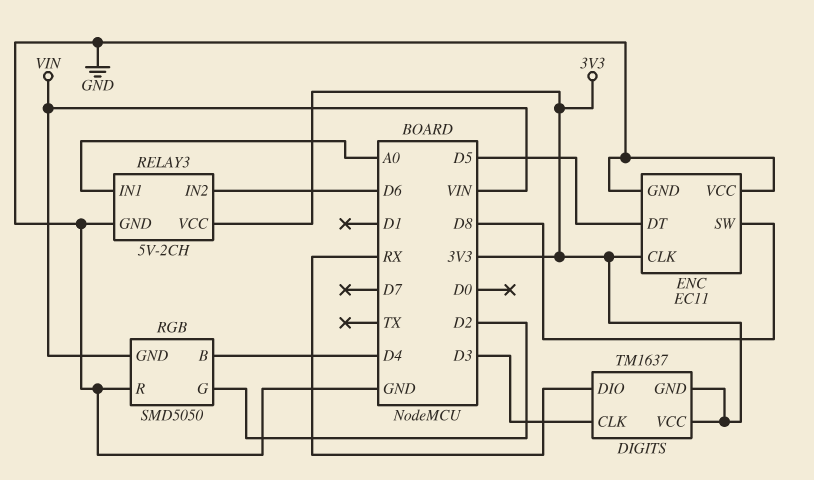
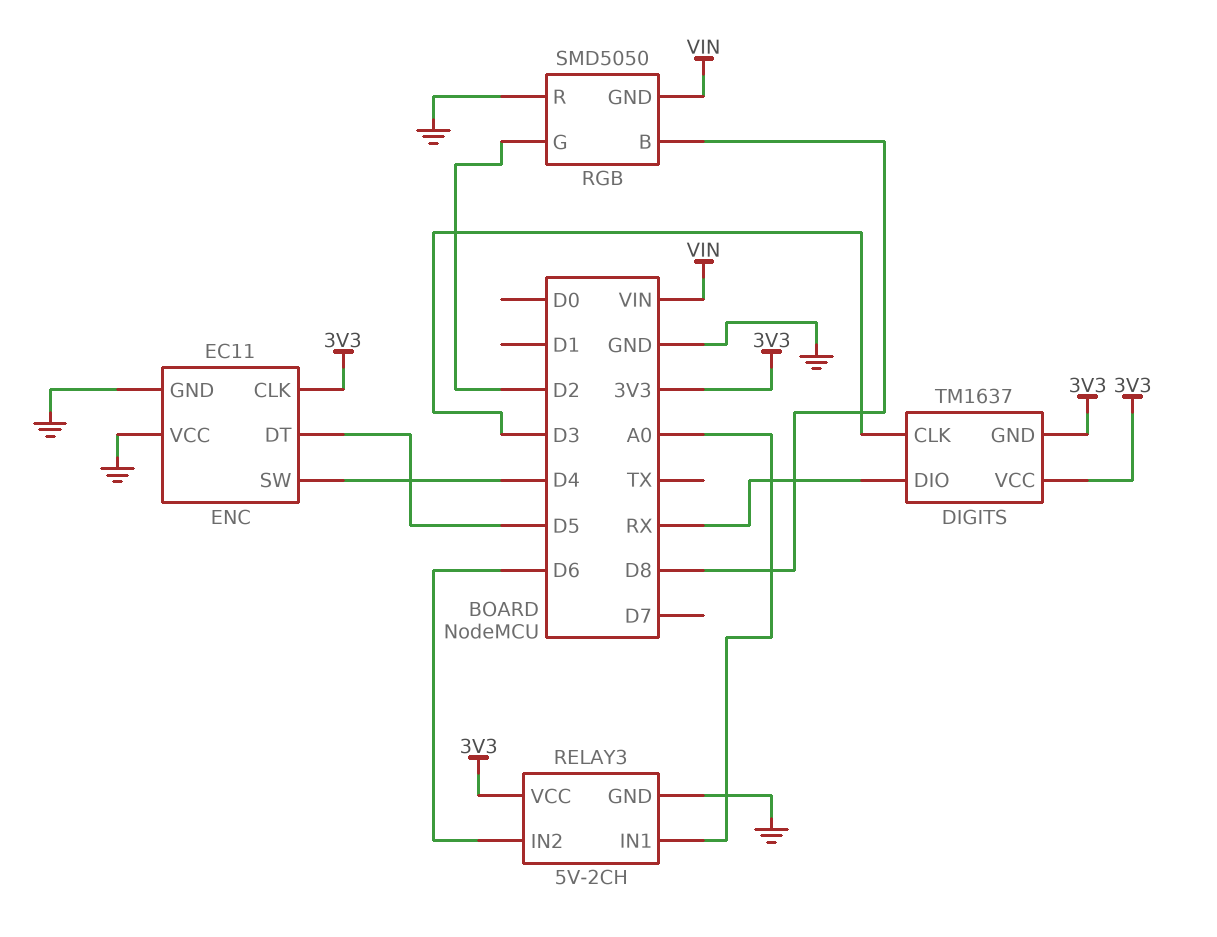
ENC pin SW: D8 -> D4
RGB pin B: D4 -> D8

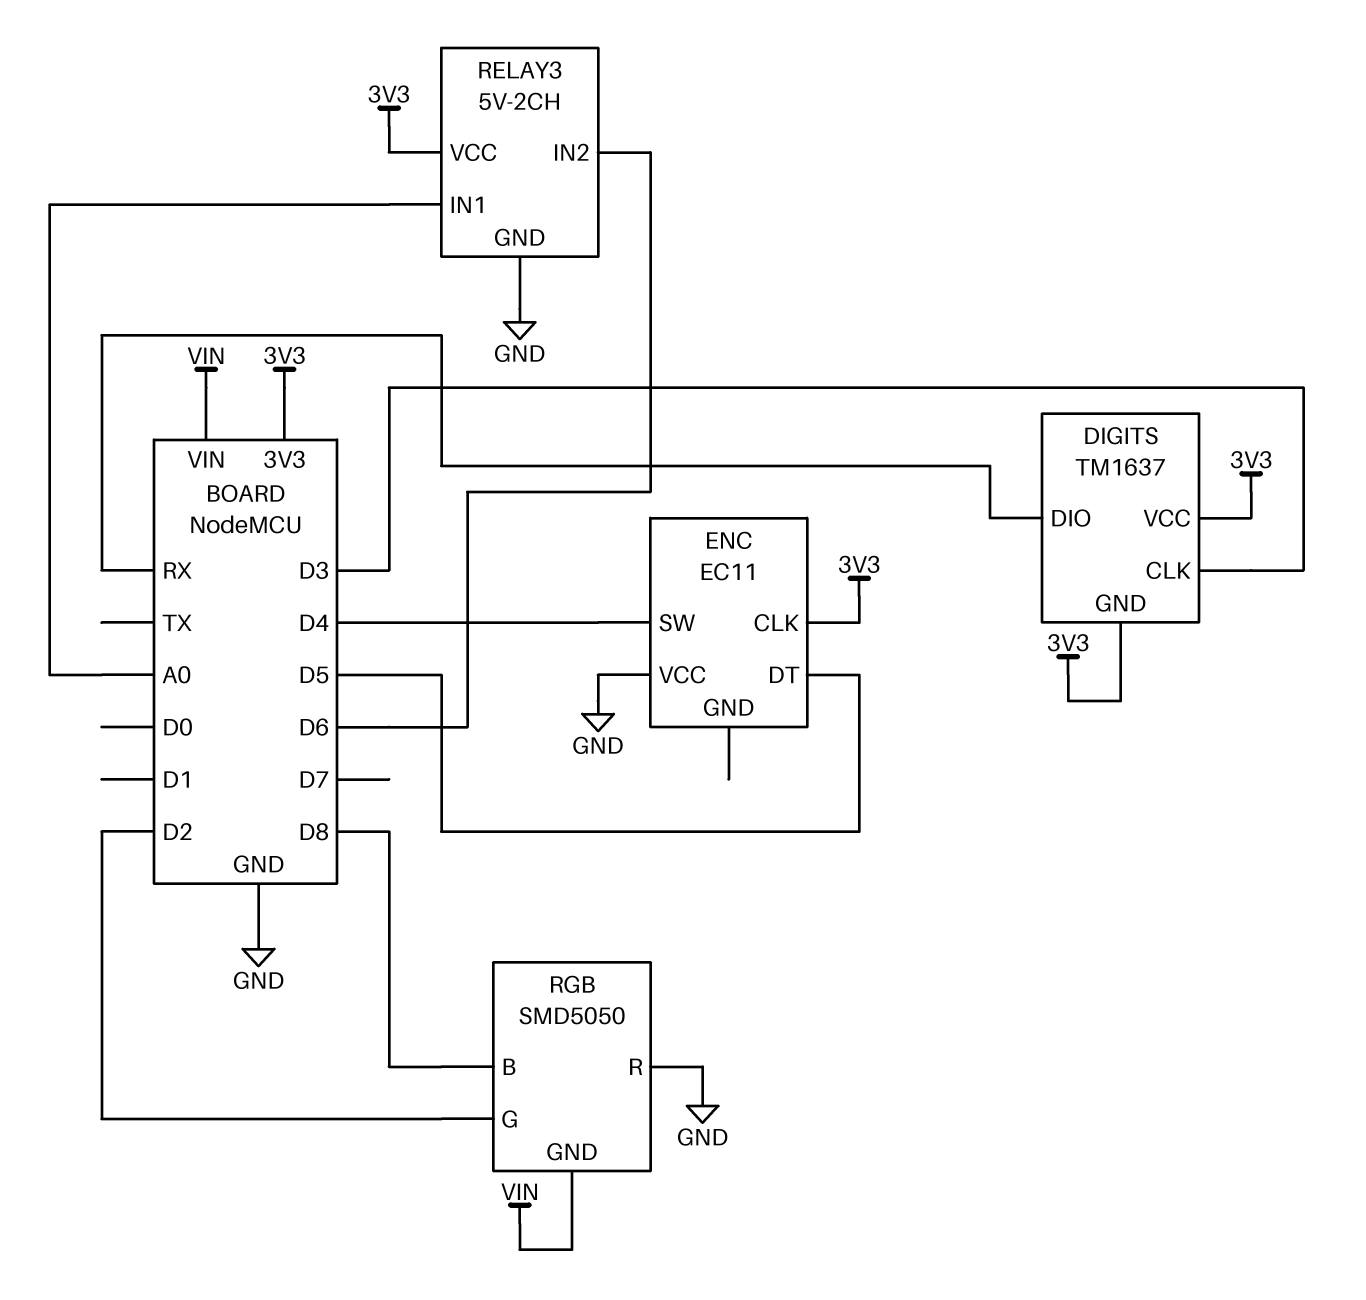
ENC pin GND: GND -> none

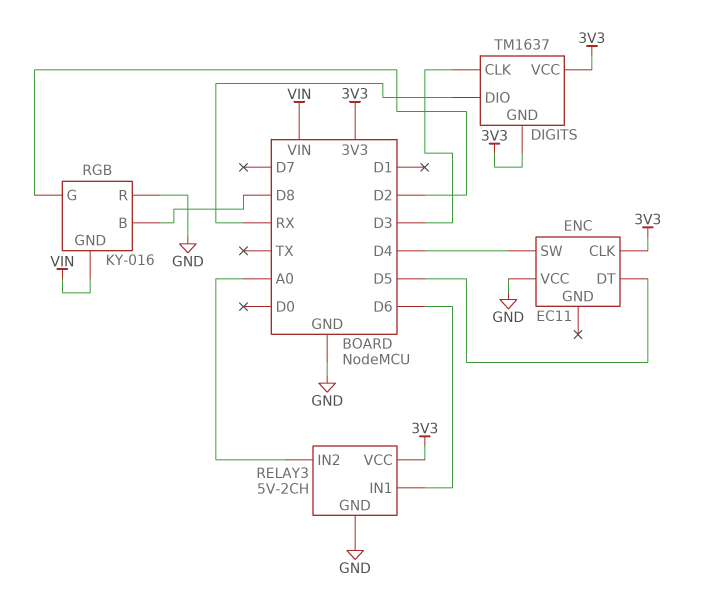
RELAY3 pin IN1: A0 -> D6
RELAY3 pin IN2: D6 -> A0
RGB: SMD5050 -> KY-016

